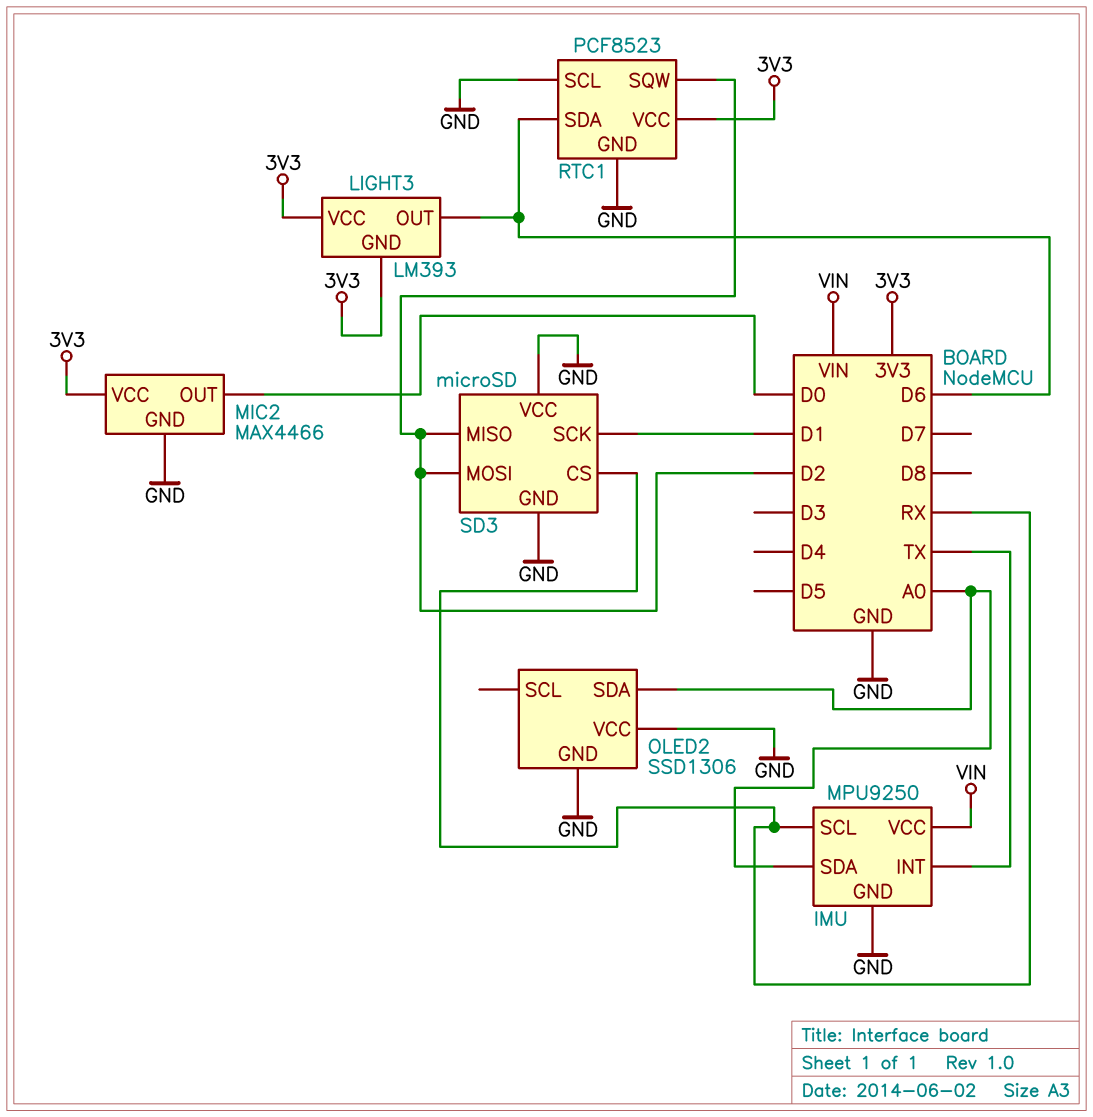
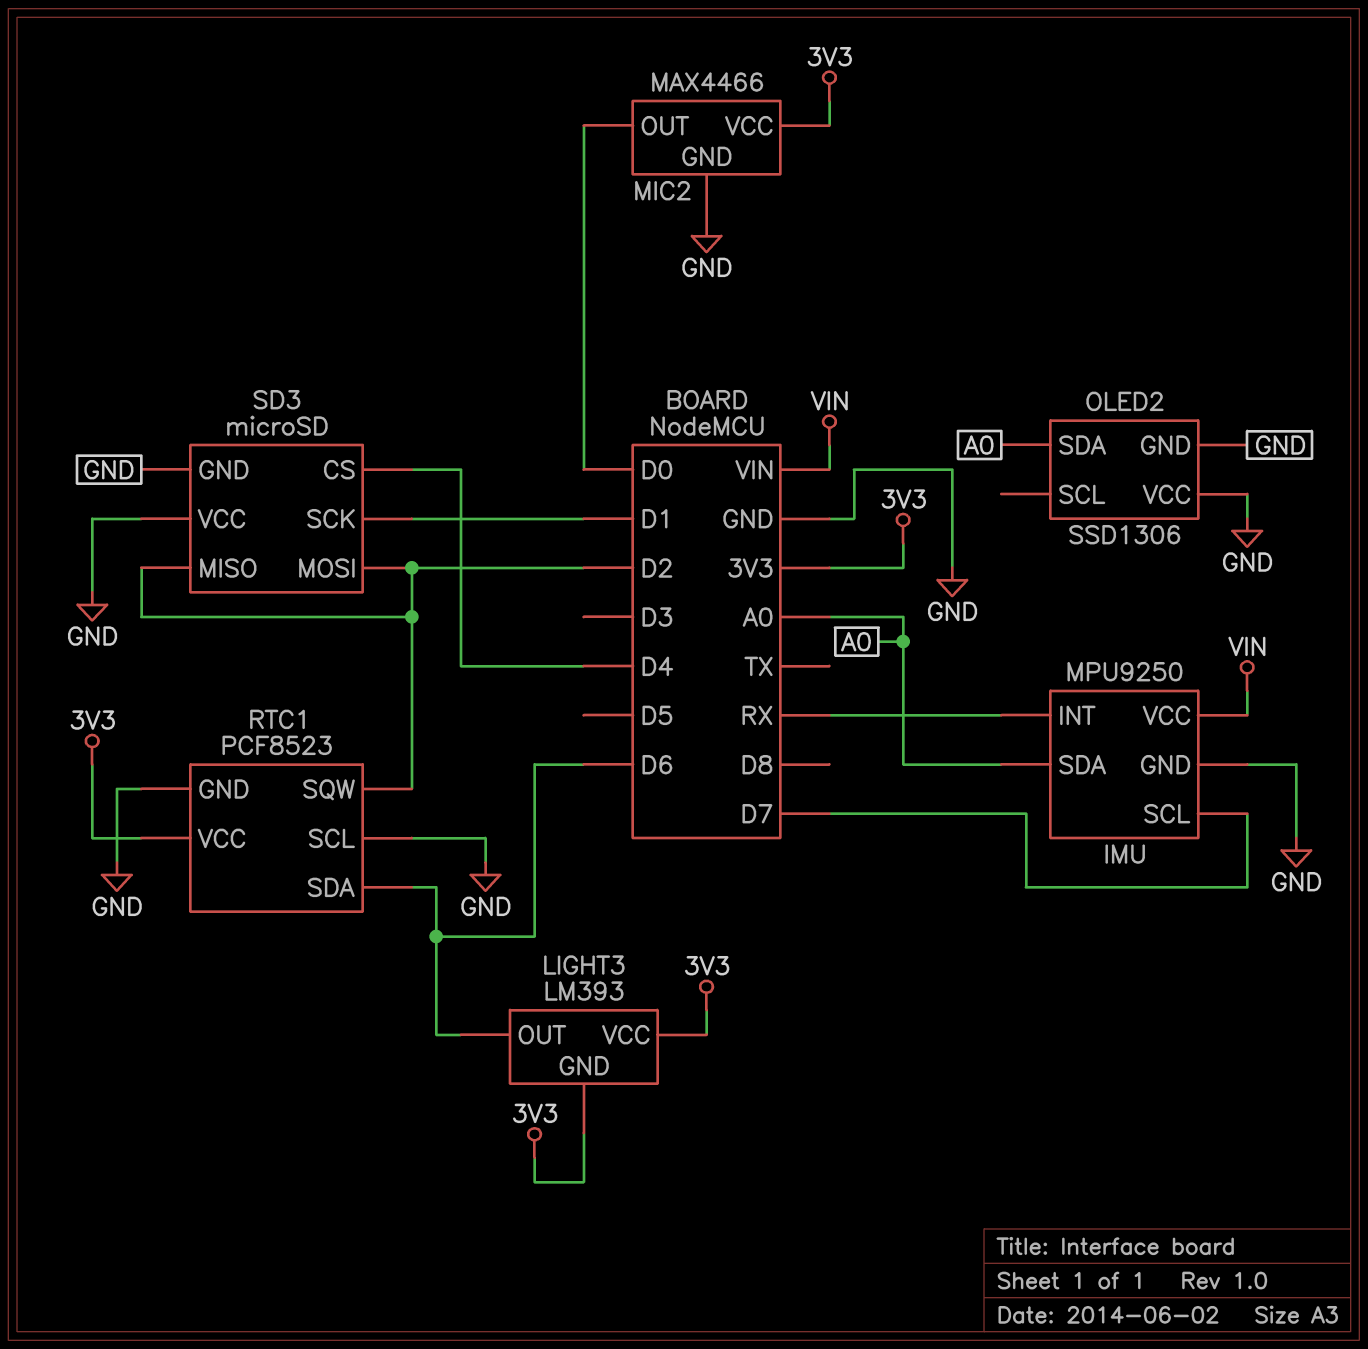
IMU pin INT: TX -> RX
IMU pin SCL: RX -> D7
SD3 pin CS: RX -> D4

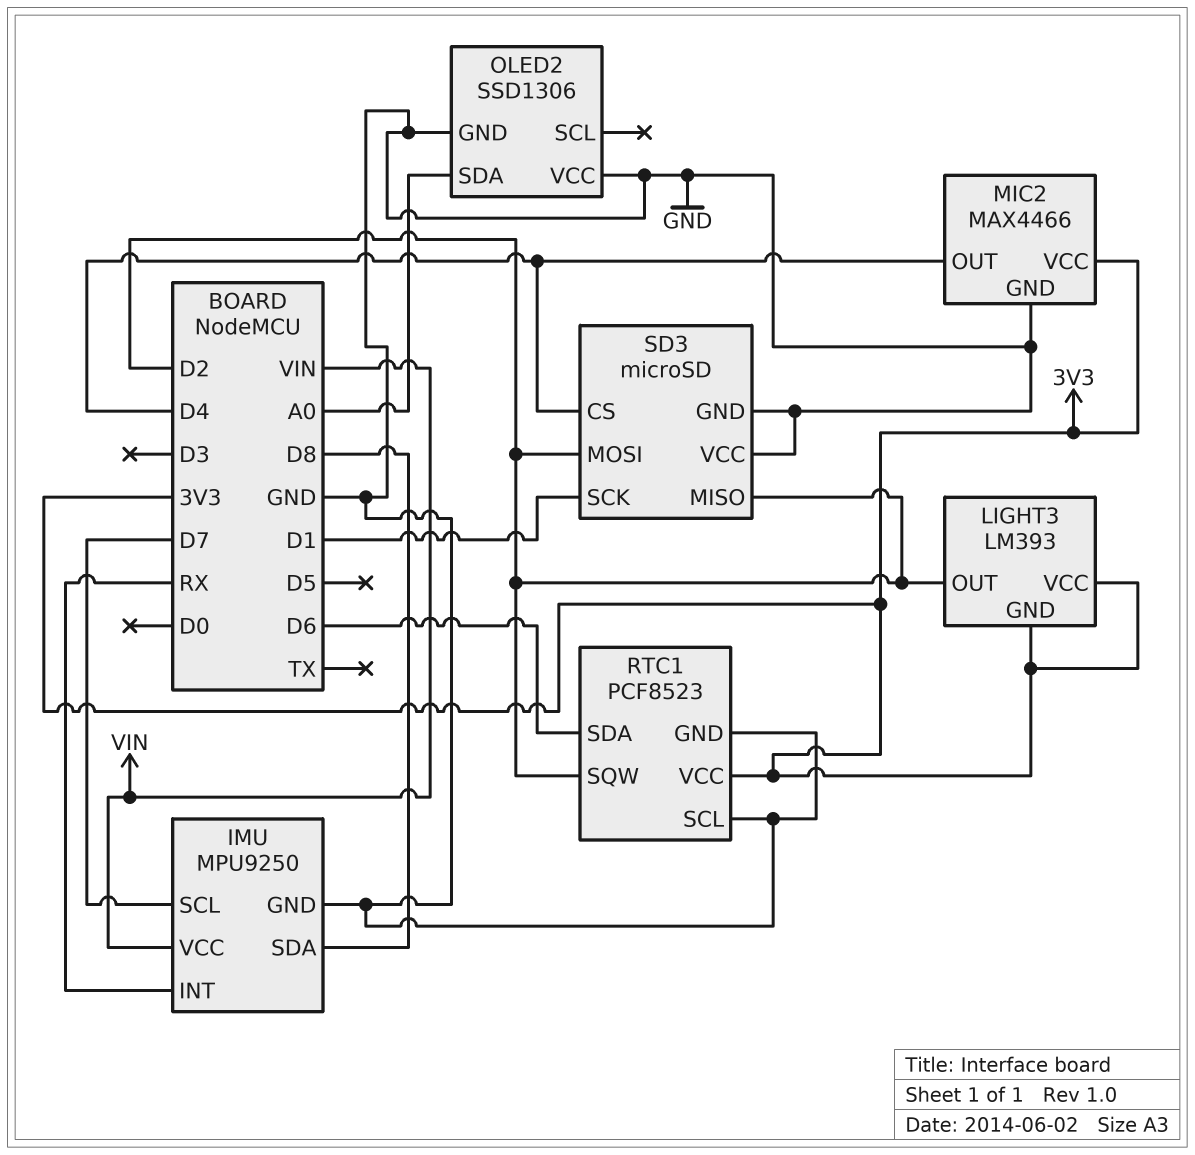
IMU pin SDA: A0 -> D8
LIGHT3 pin OUT: D6 -> D2
MIC2 pin OUT: D0 -> D4

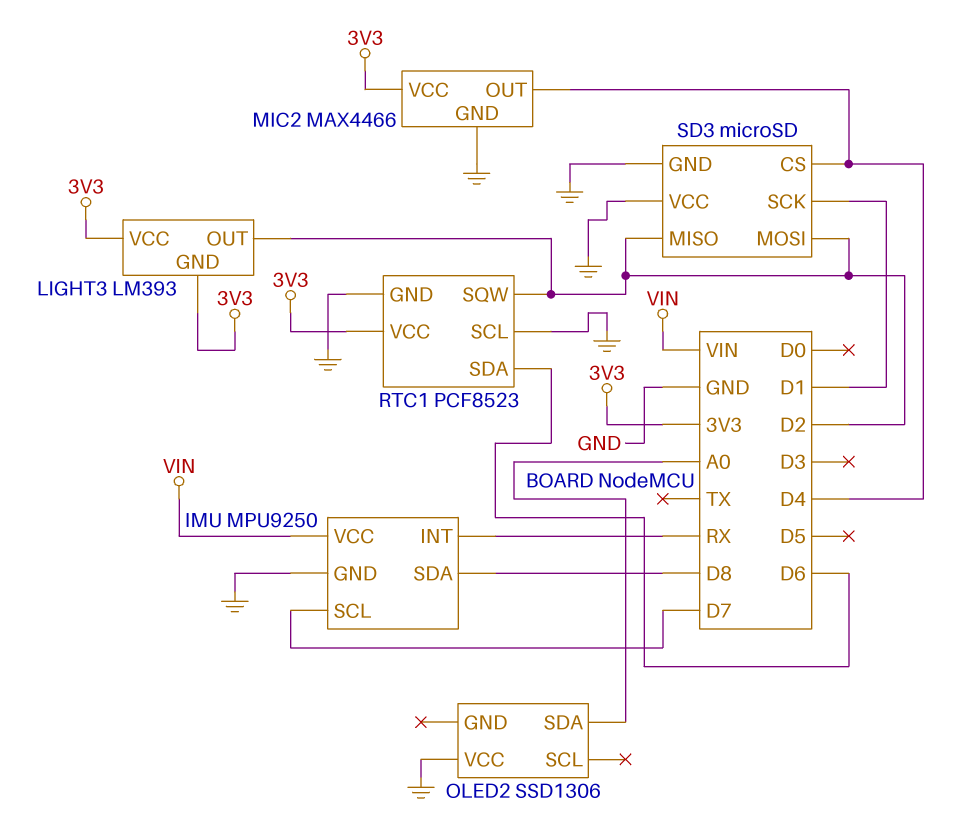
OLED2 pin GND: GND -> none

